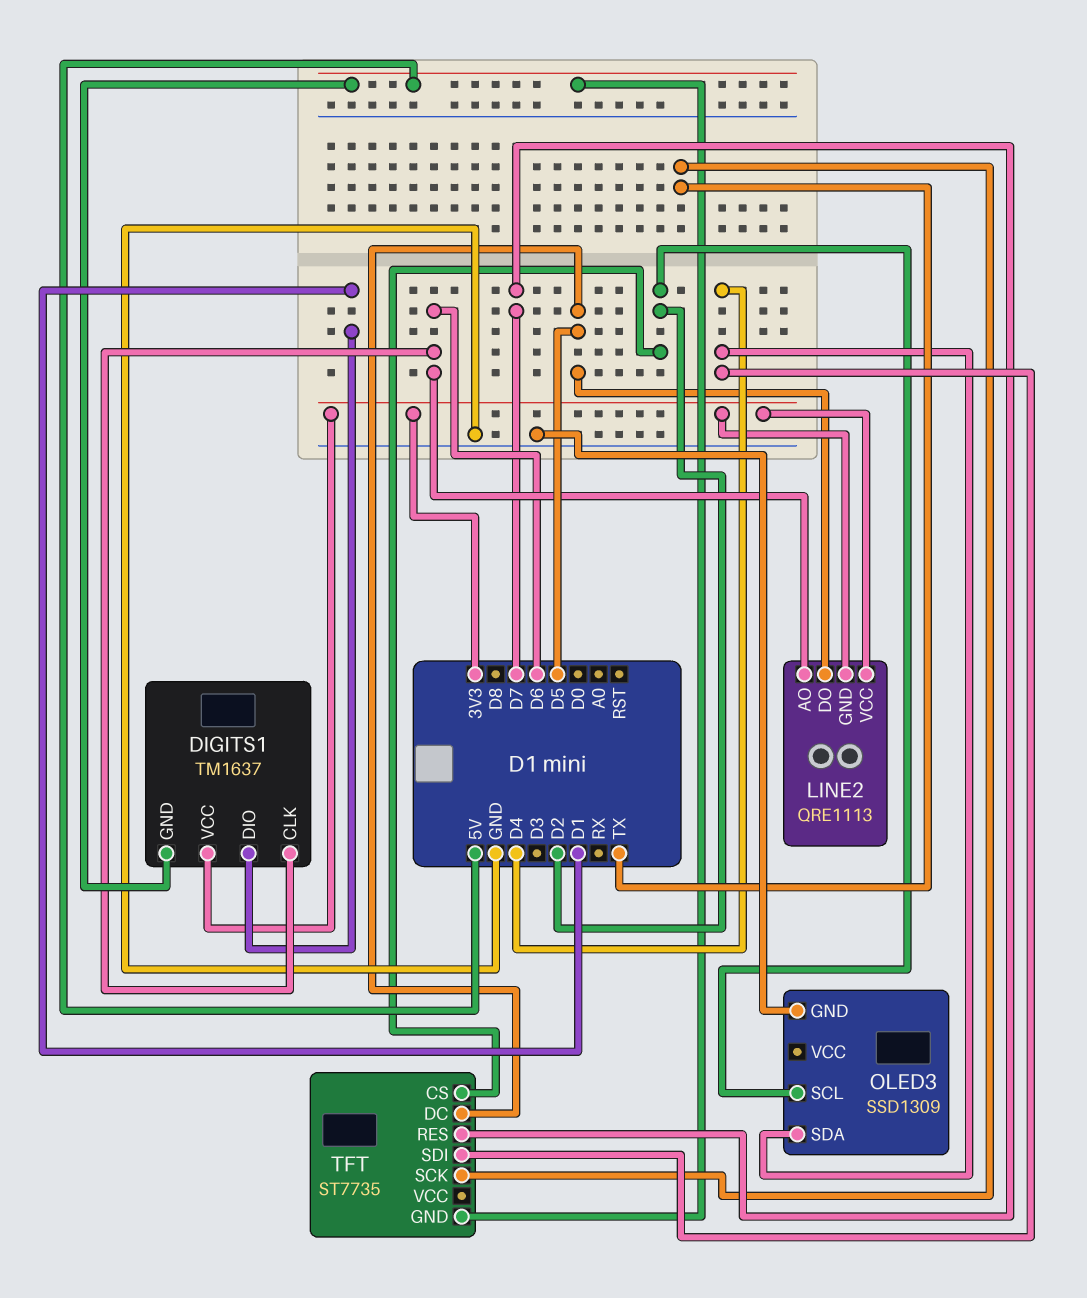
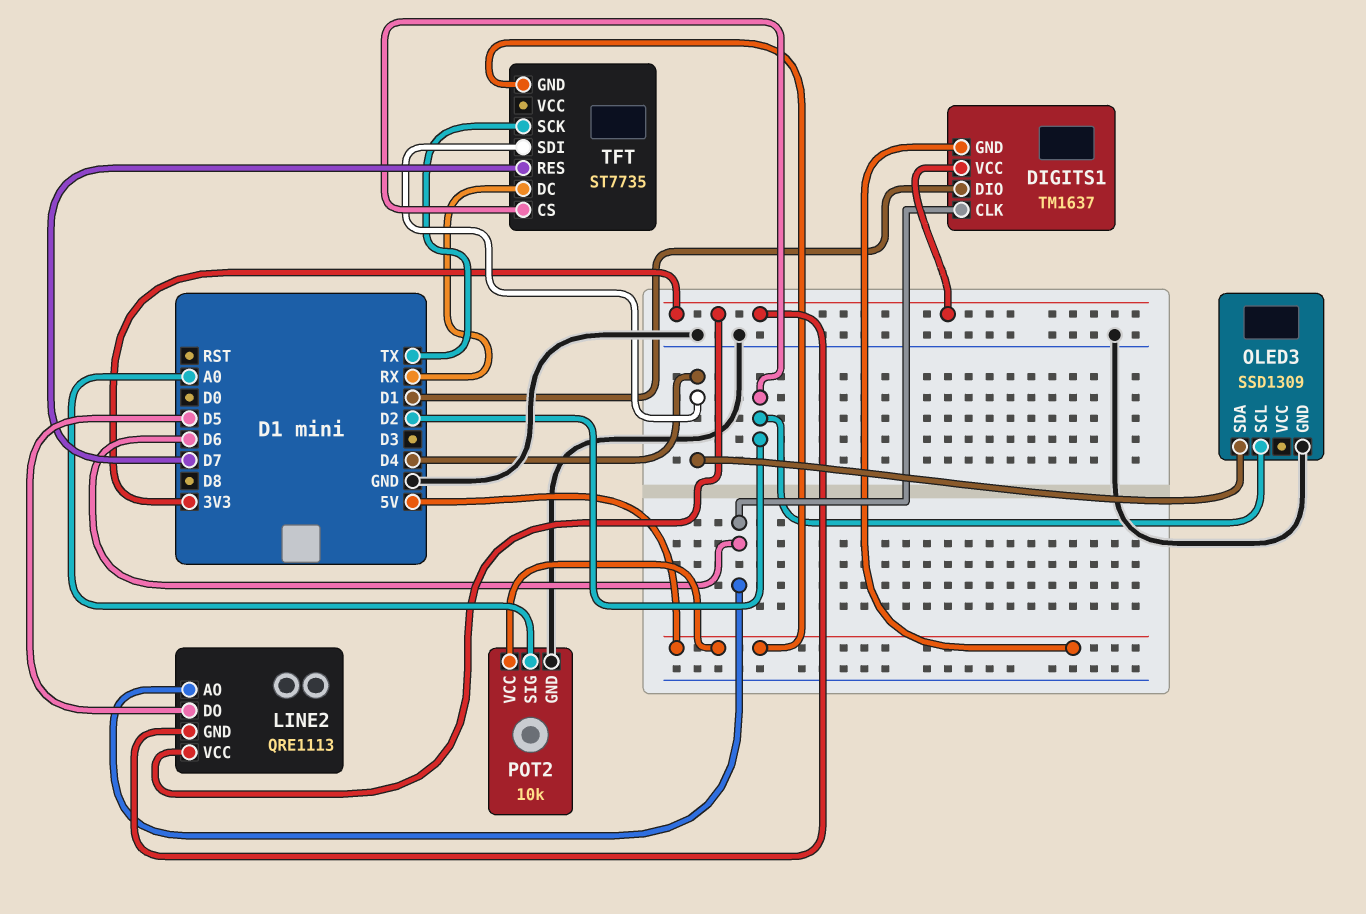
POT2: none -> 10k
POT2 pin GND: none -> GND
POT2 pin SIG: none -> A0
POT2 pin VCC: none -> 5V
TFT pin DC: D5 -> RX

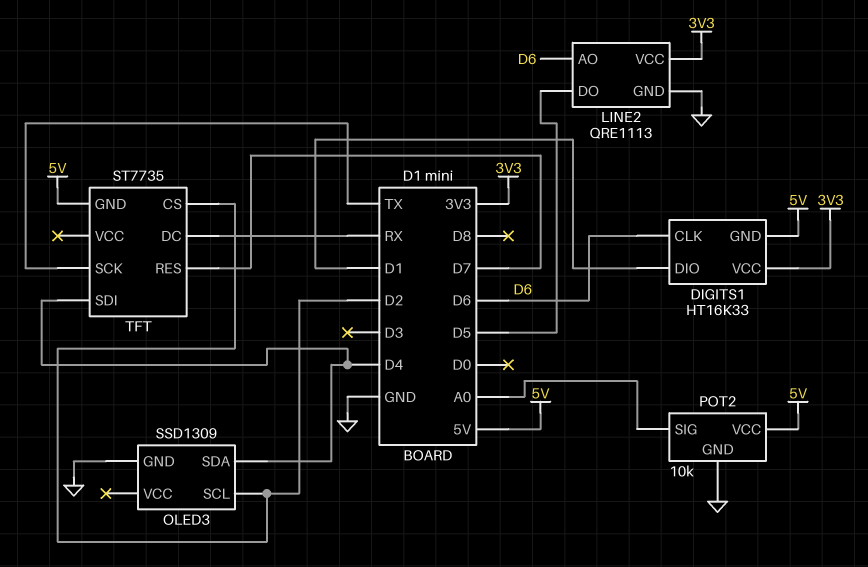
DIGITS1: TM1637 -> HT16K33
LINE2 pin GND: 3V3 -> GND

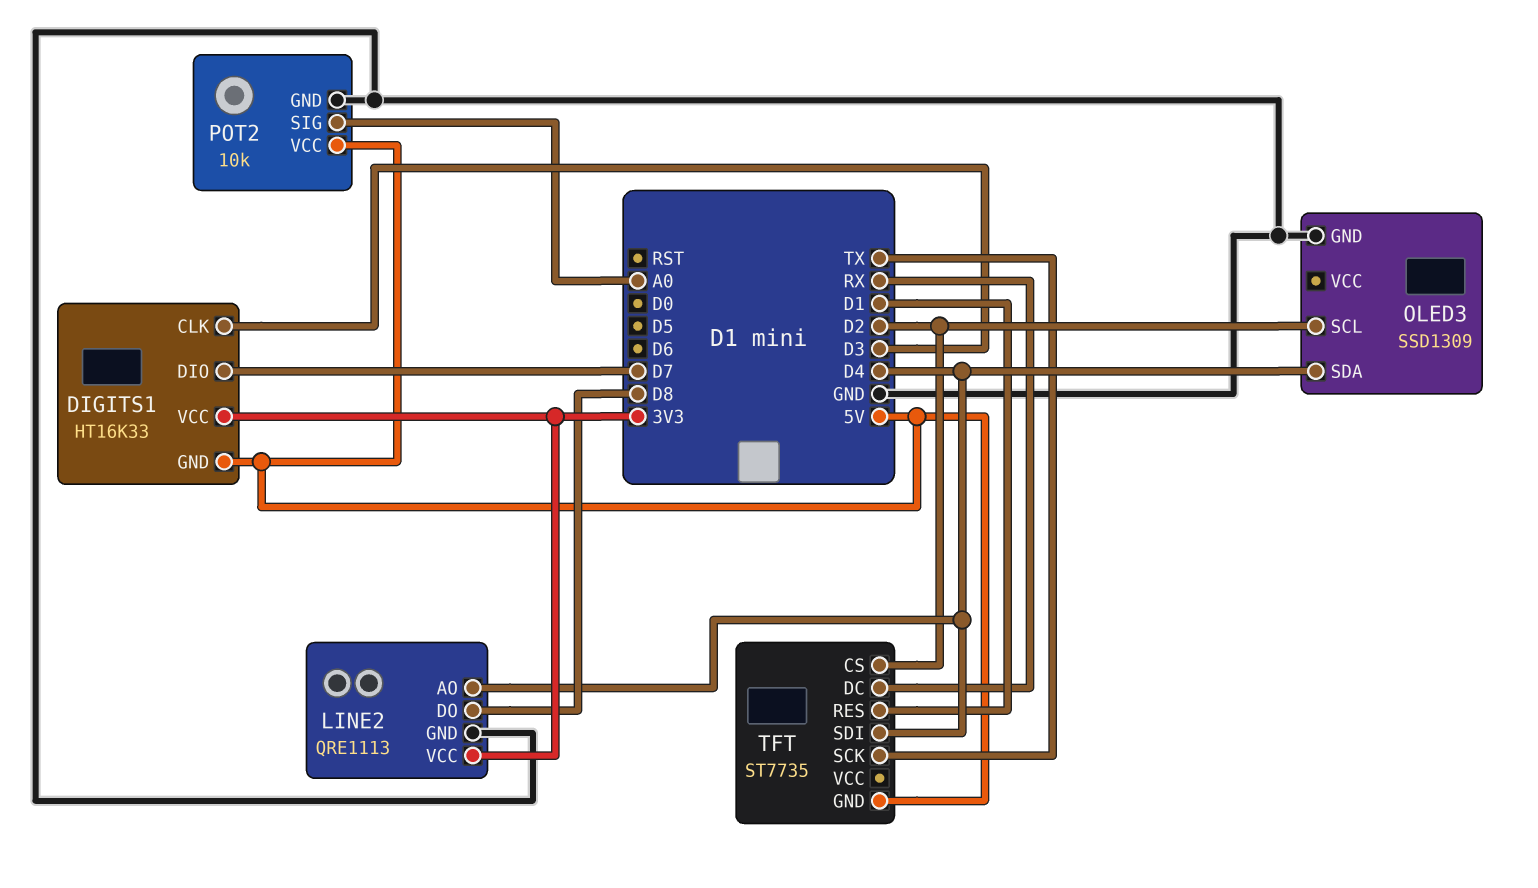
DIGITS1 pin CLK: D6 -> D3
DIGITS1 pin DIO: D1 -> D7
LINE2 pin AO: D6 -> D4
LINE2 pin DO: D5 -> D8
TFT pin RES: D7 -> D1

